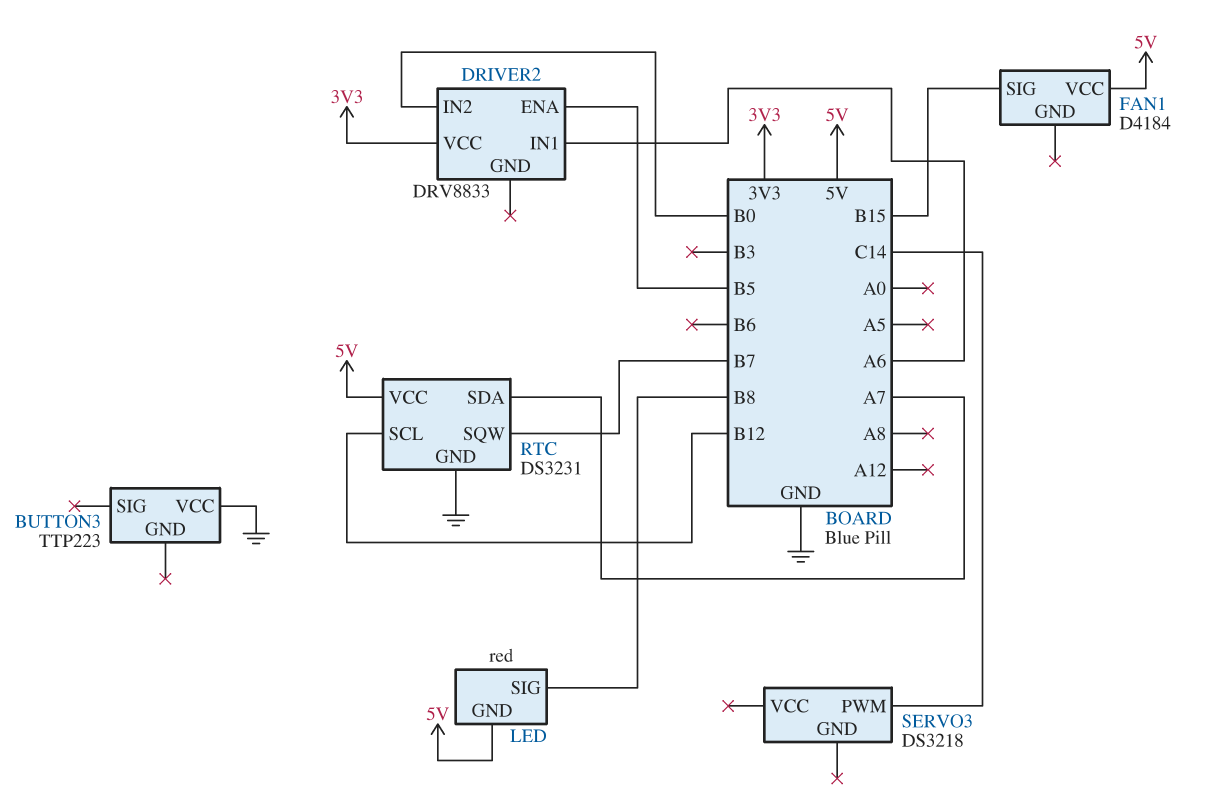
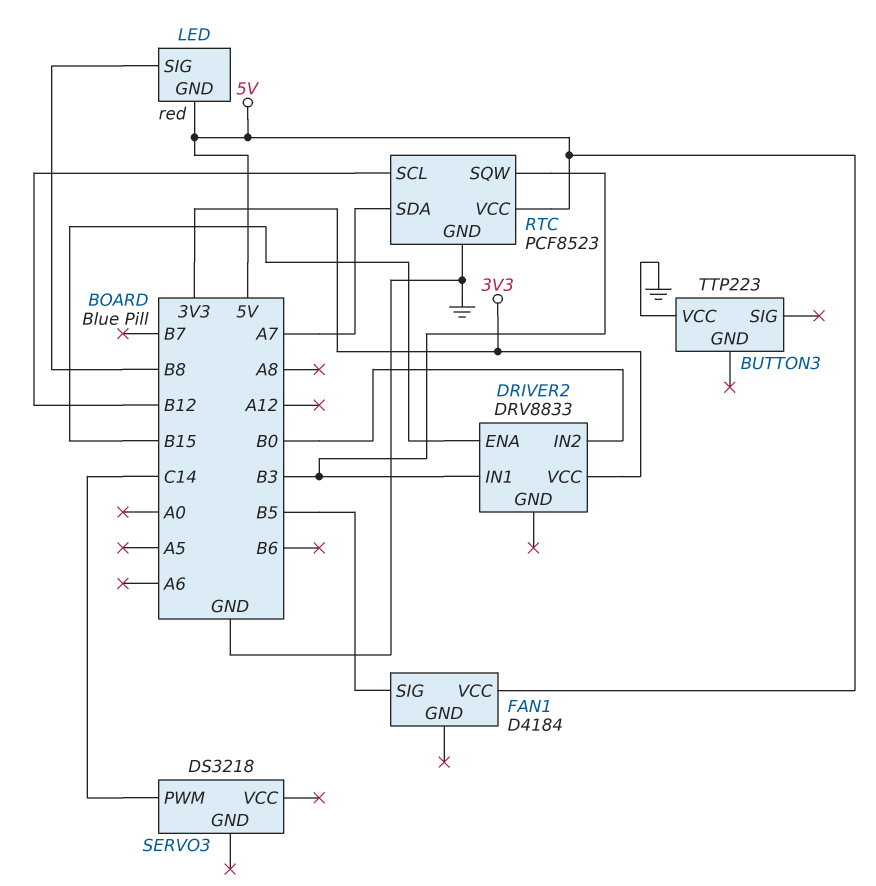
DRIVER2 pin ENA: B5 -> B15
DRIVER2 pin IN1: A6 -> B3
FAN1 pin SIG: B15 -> B5
RTC: DS3231 -> PCF8523
RTC pin SQW: B7 -> B3

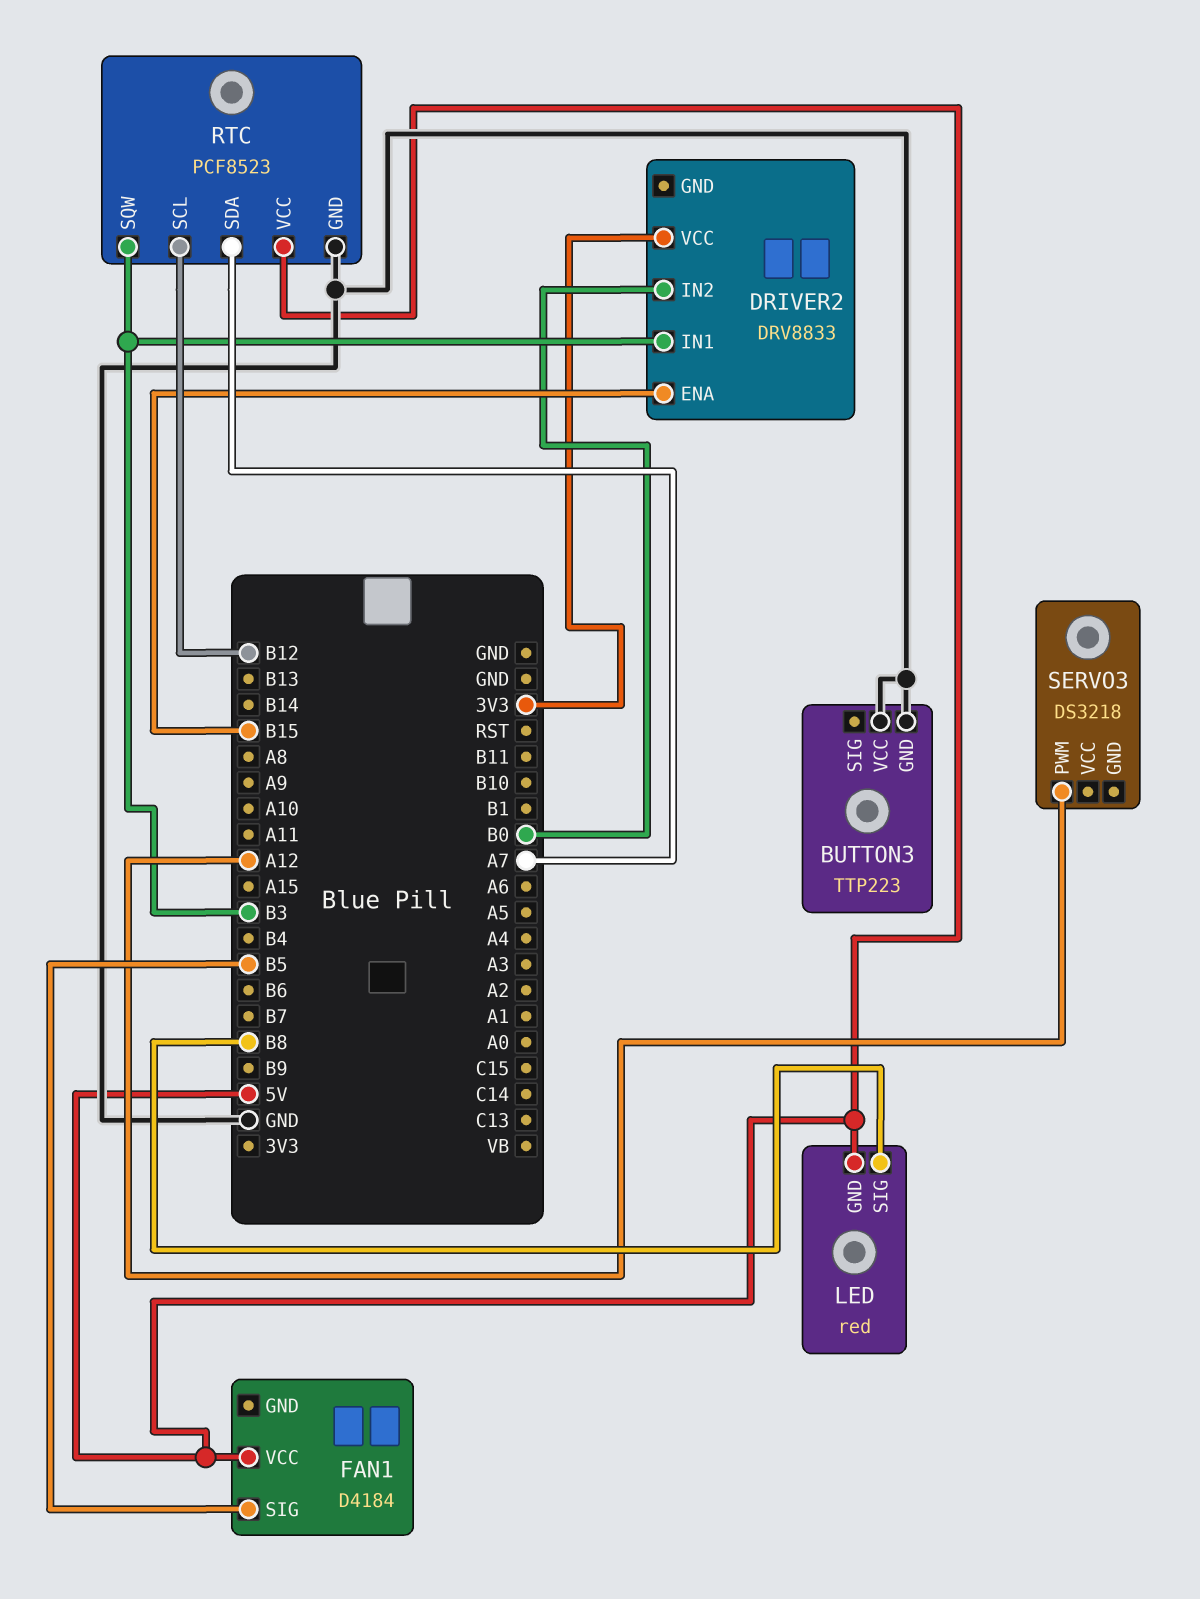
BUTTON3 pin GND: none -> GND
SERVO3 pin PWM: C14 -> A12

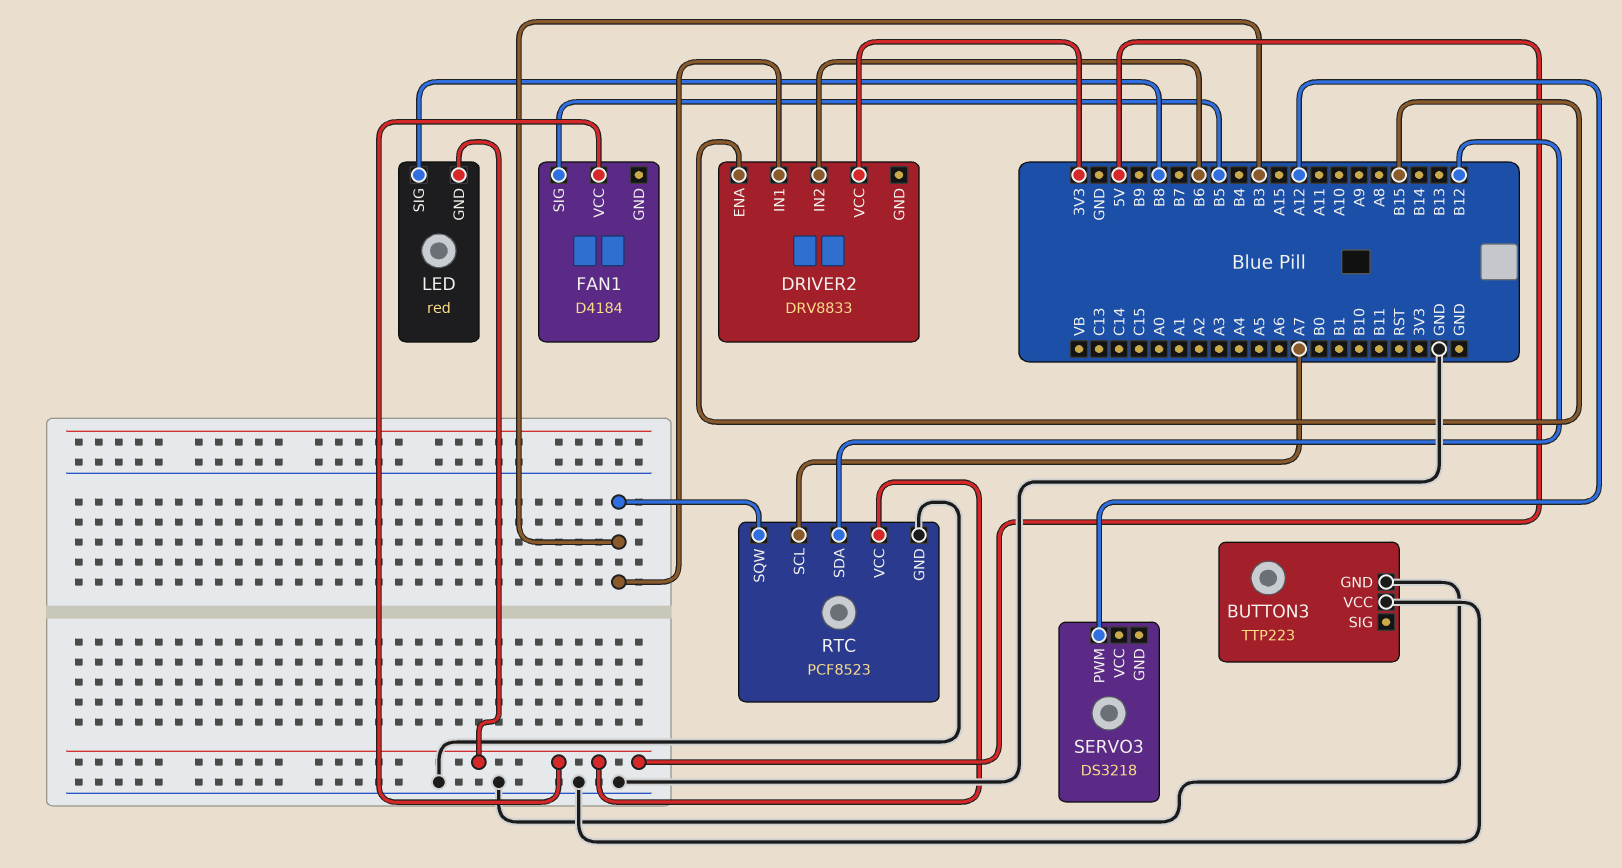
DRIVER2 pin IN2: B0 -> B6
RTC pin SCL: B12 -> A7
RTC pin SDA: A7 -> B12

